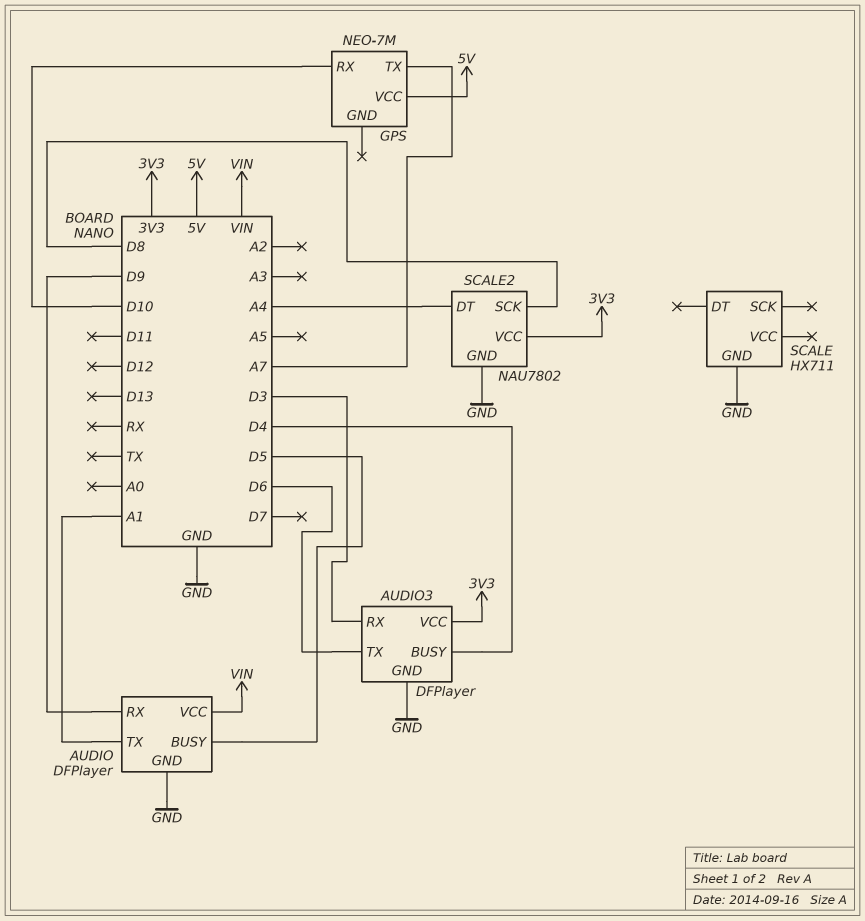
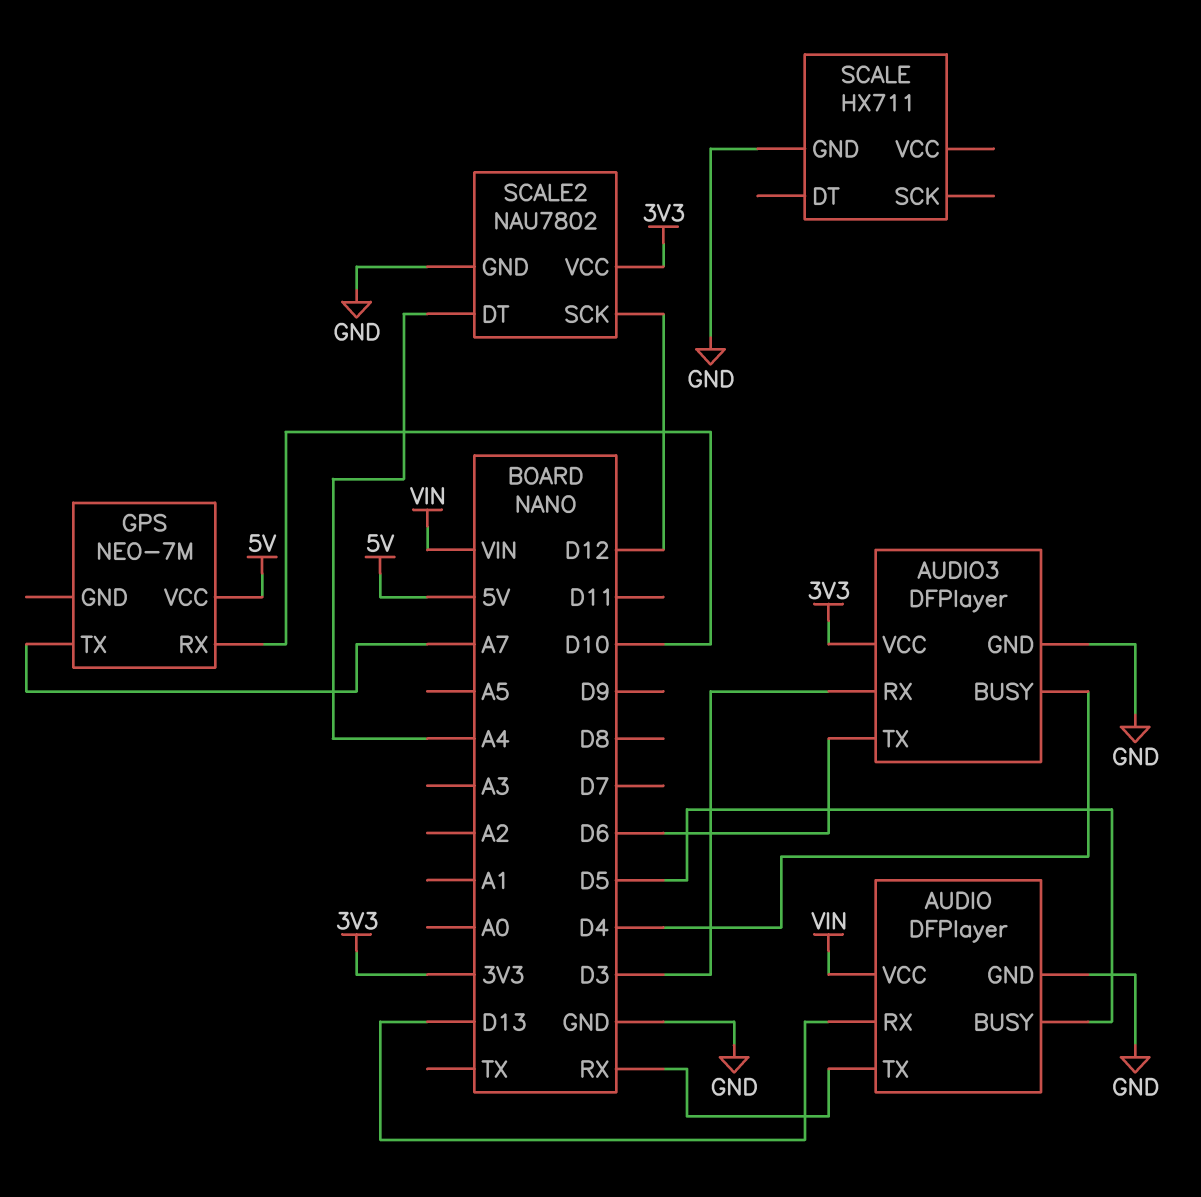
AUDIO pin RX: D9 -> D13
AUDIO pin TX: A1 -> RX
SCALE2 pin SCK: D8 -> D12

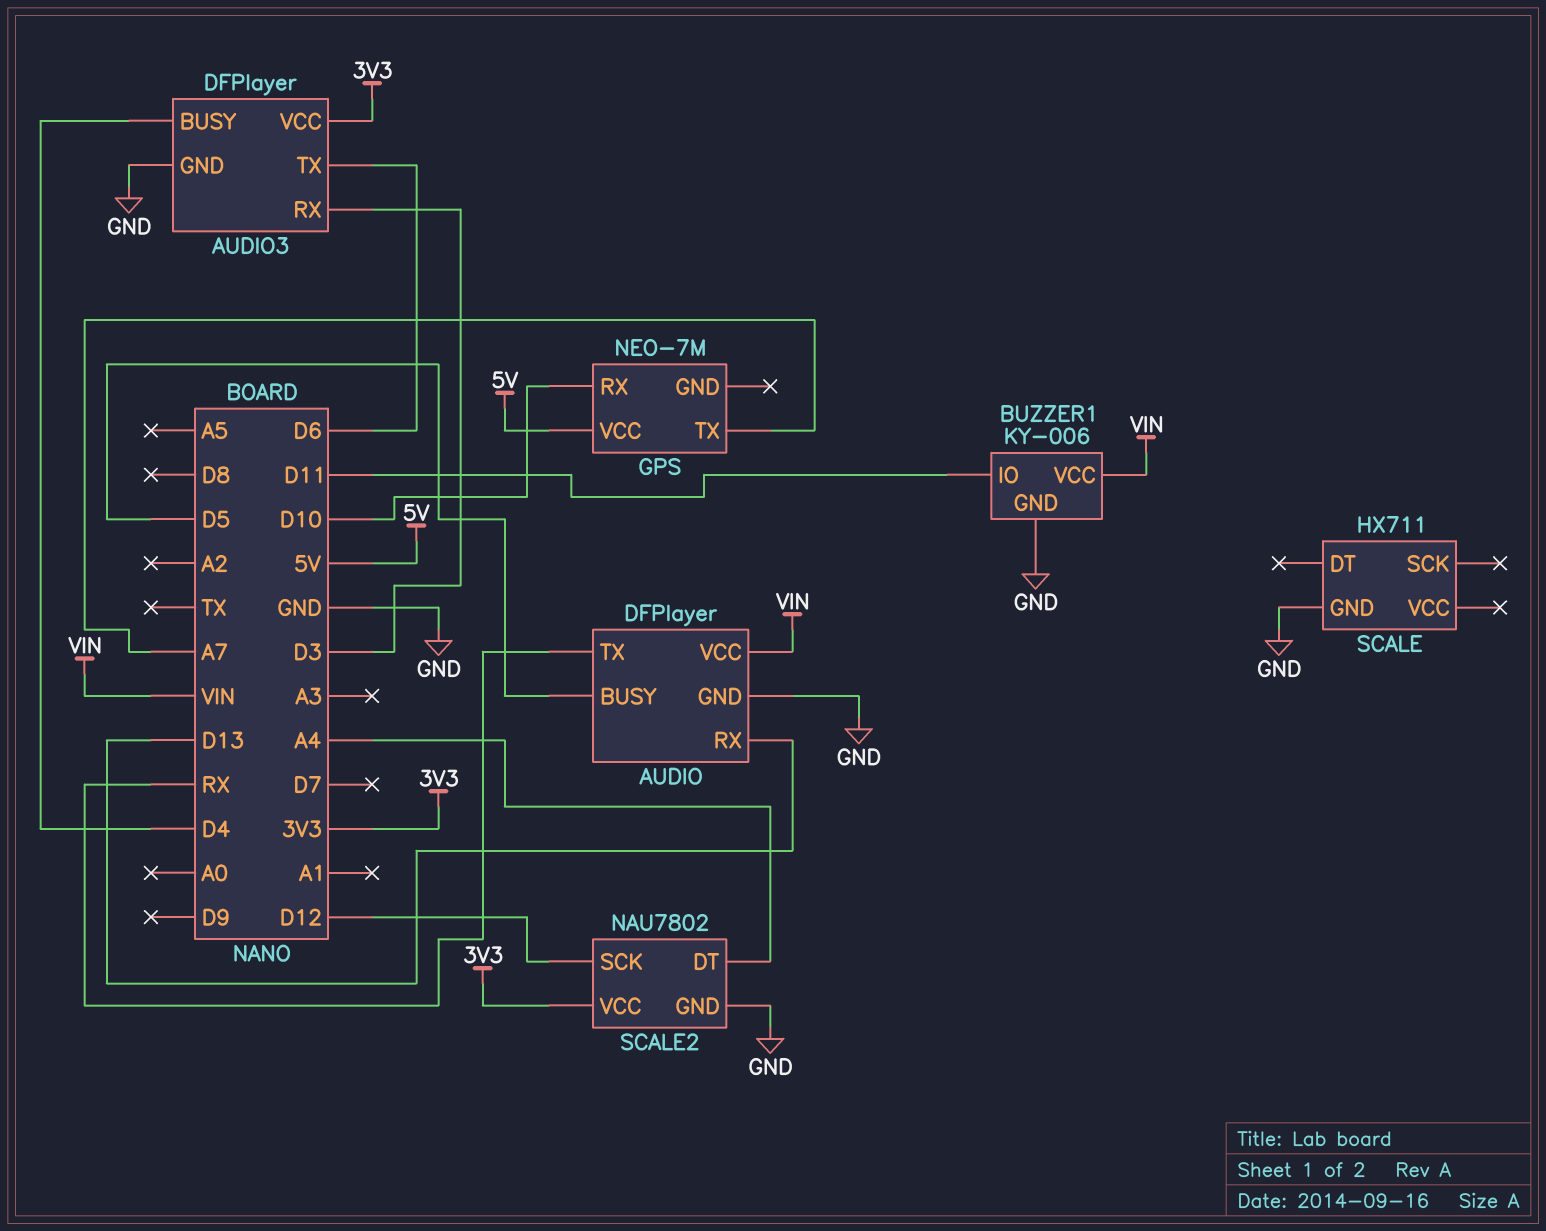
BUZZER1: none -> KY-006
BUZZER1 pin GND: none -> GND
BUZZER1 pin IO: none -> D11
BUZZER1 pin VCC: none -> VIN

